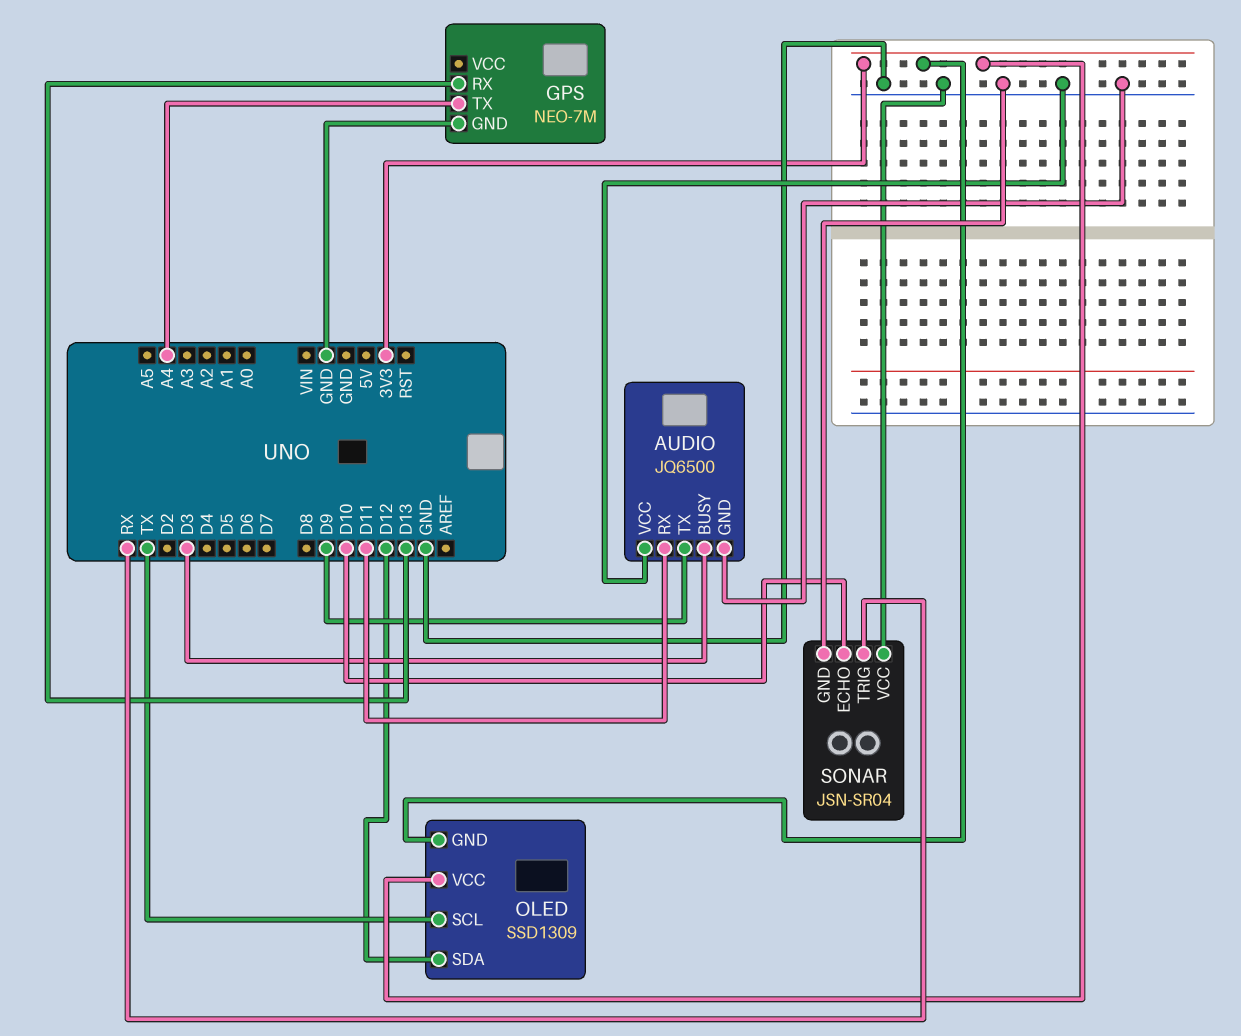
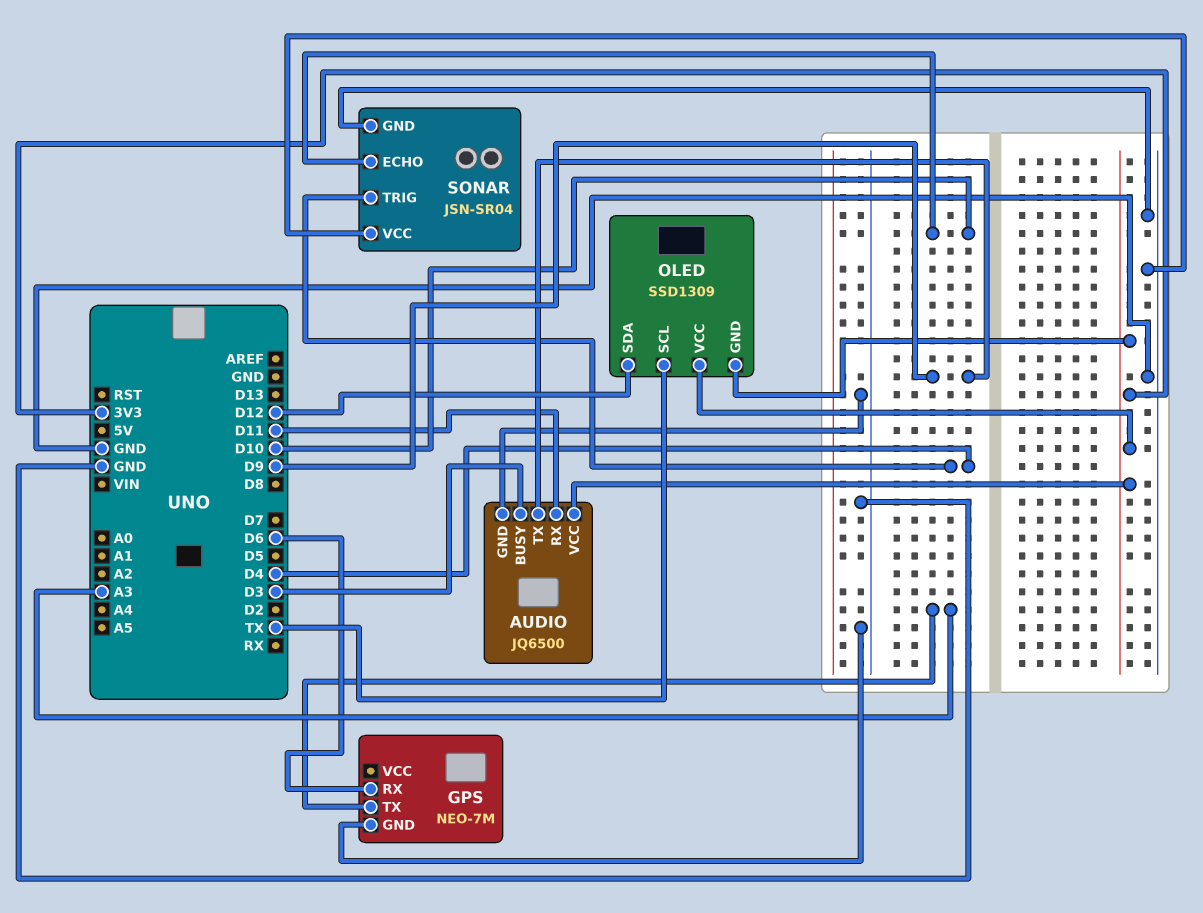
AUDIO pin VCC: GND -> 3V3
GPS pin RX: D13 -> D6
GPS pin TX: A4 -> A3
SONAR pin TRIG: RX -> D4

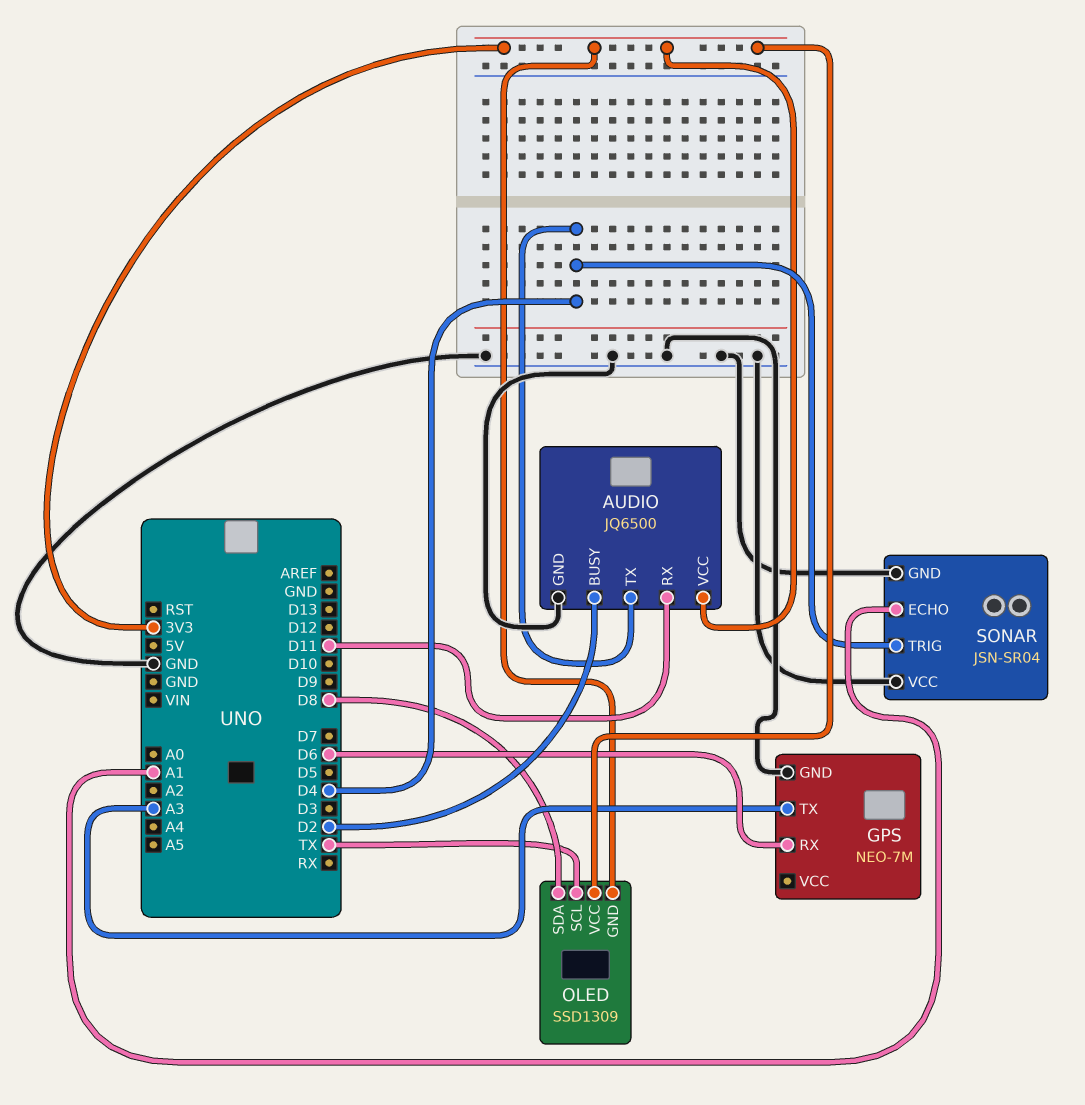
AUDIO pin BUSY: D3 -> D2
AUDIO pin TX: D9 -> D4
OLED pin SDA: D12 -> D8
SONAR pin ECHO: D10 -> A1

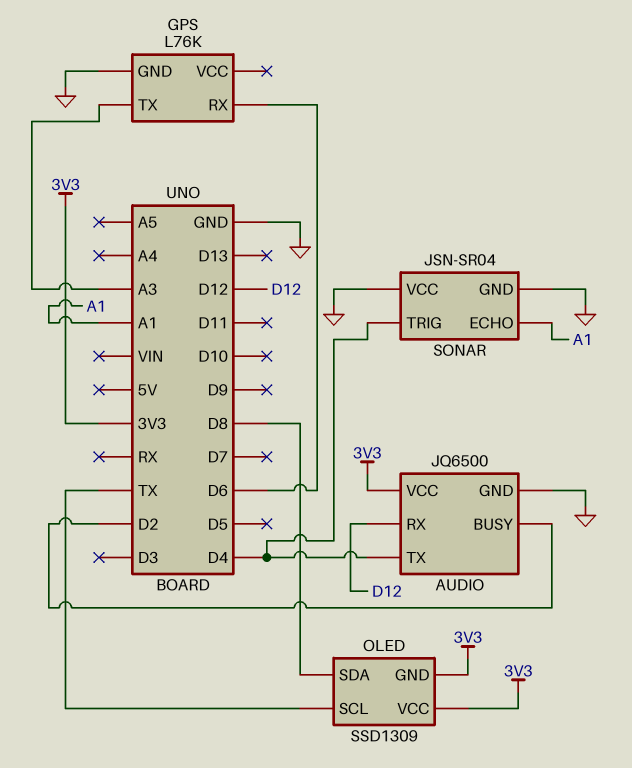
AUDIO pin RX: D11 -> D12
GPS: NEO-7M -> L76K

